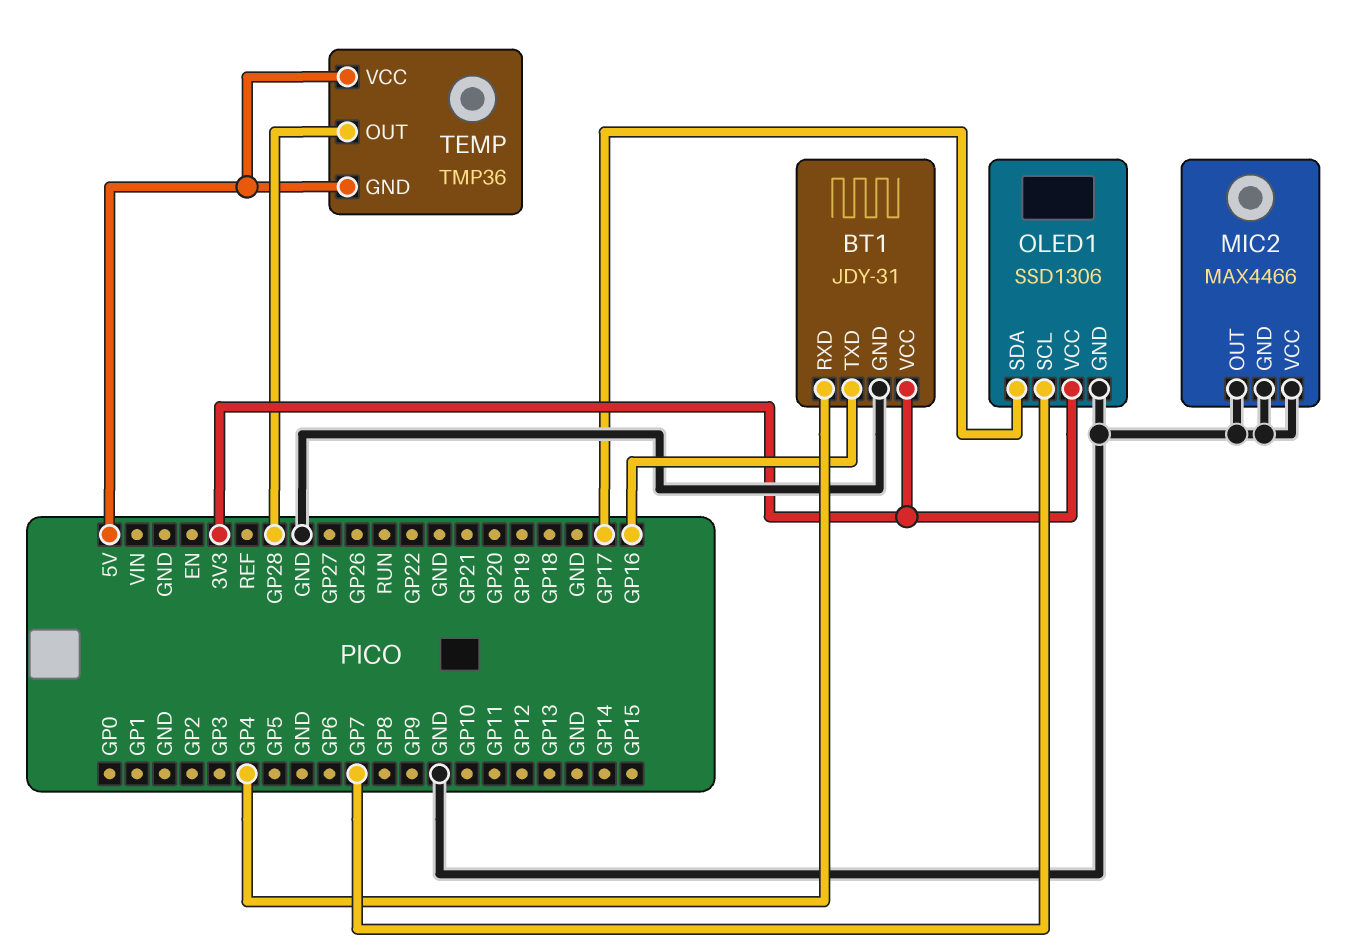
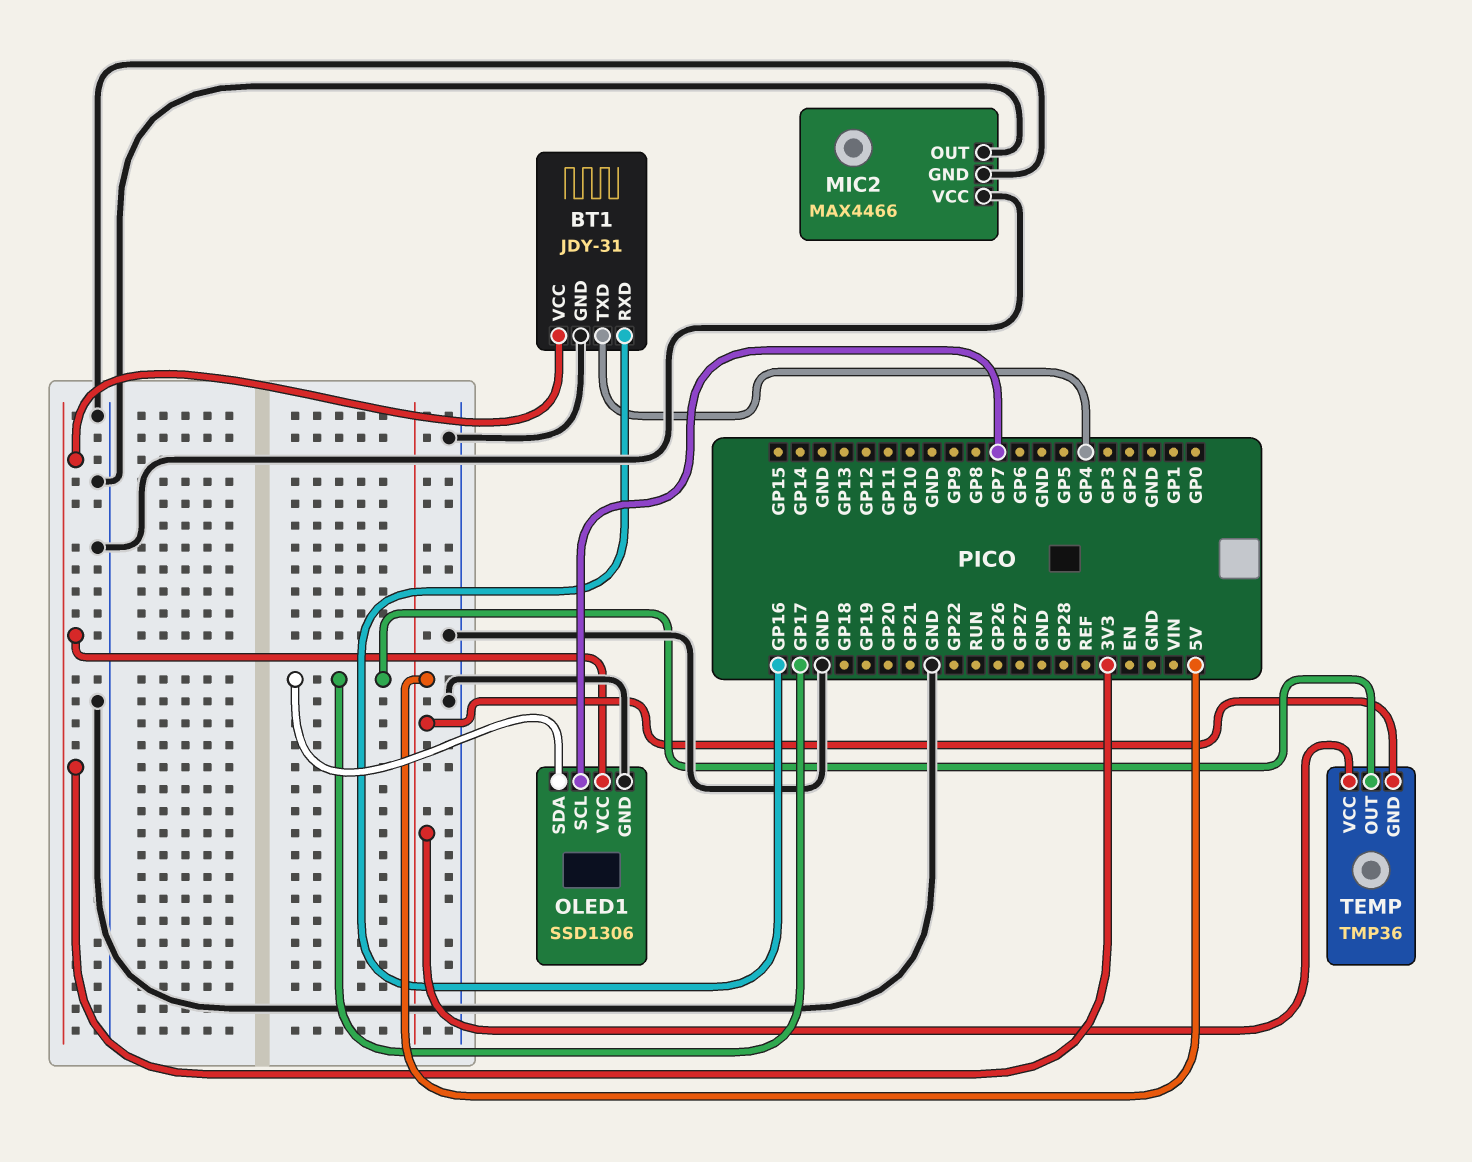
BT1 pin RXD: GP4 -> GP16
BT1 pin TXD: GP16 -> GP4
TEMP pin OUT: GP28 -> GP17

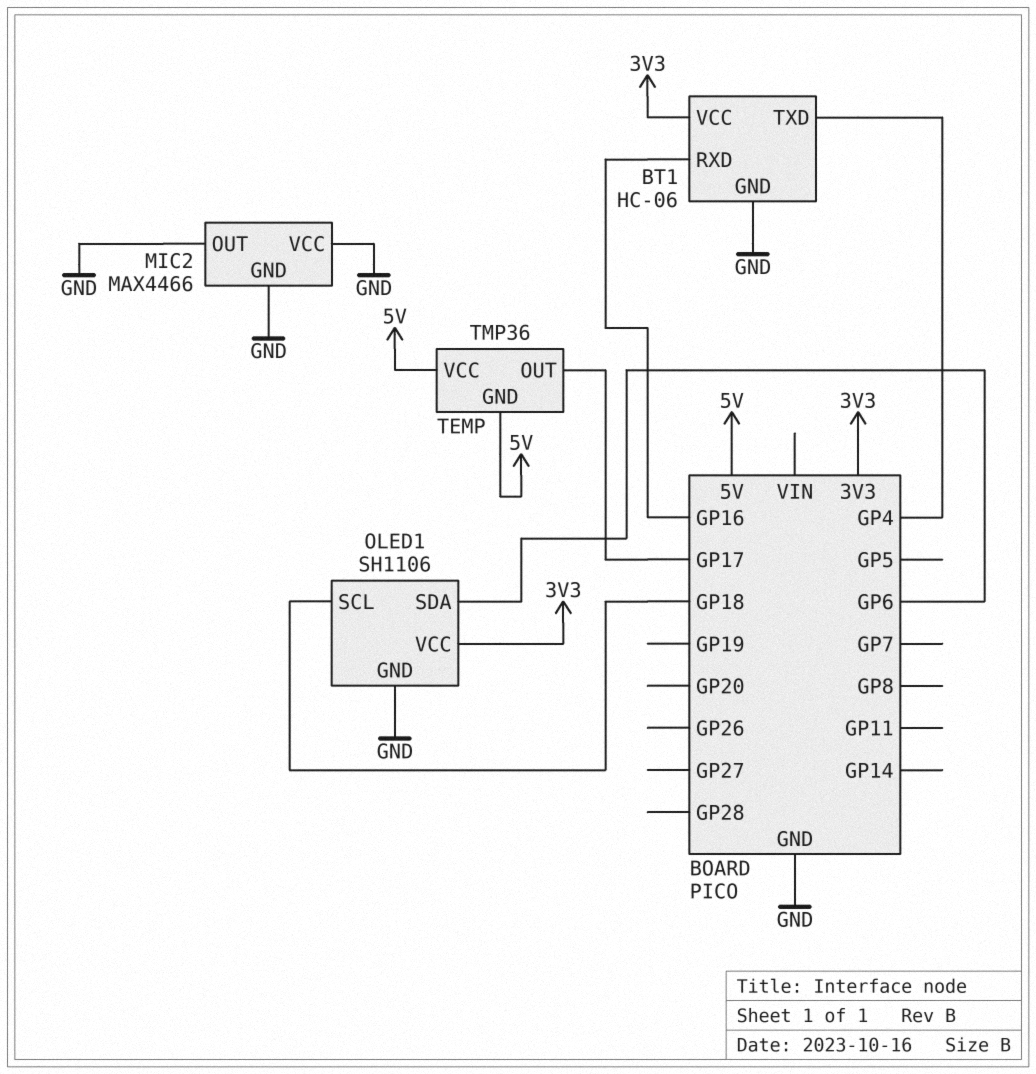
BT1: JDY-31 -> HC-06
OLED1: SSD1306 -> SH1106
OLED1 pin SCL: GP7 -> GP18
OLED1 pin SDA: GP17 -> GP6

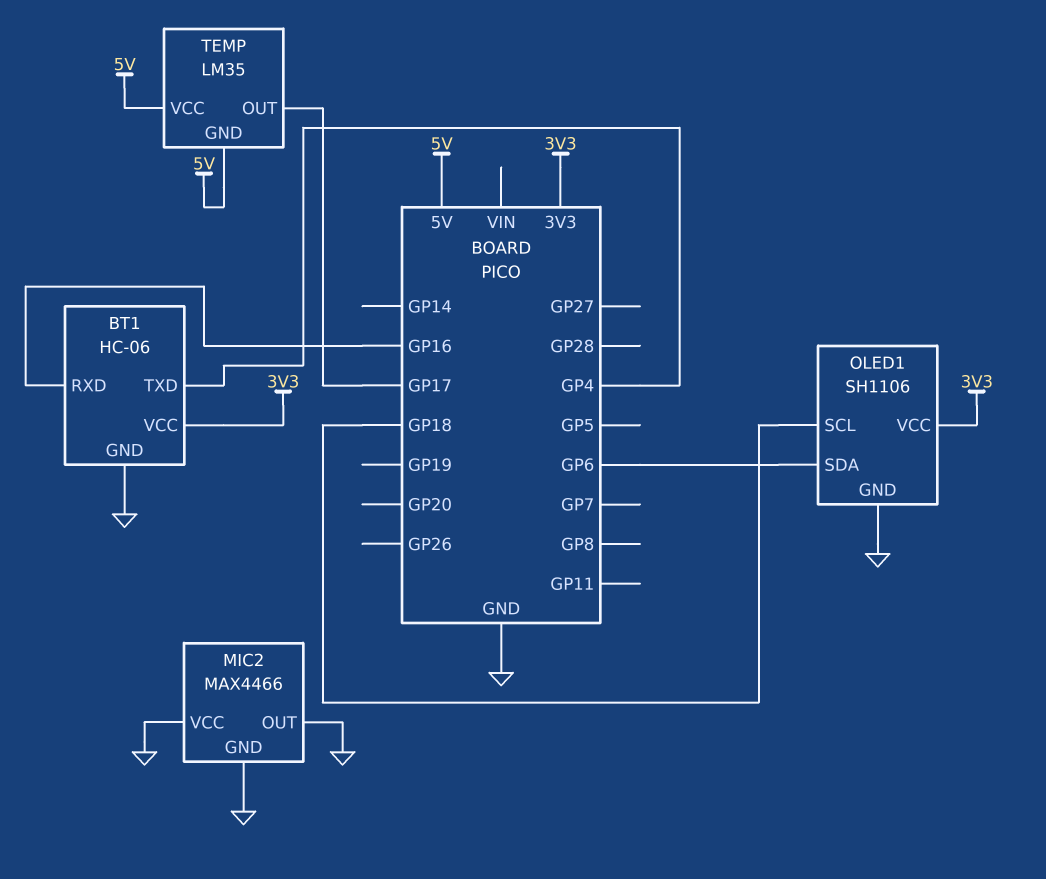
TEMP: TMP36 -> LM35

